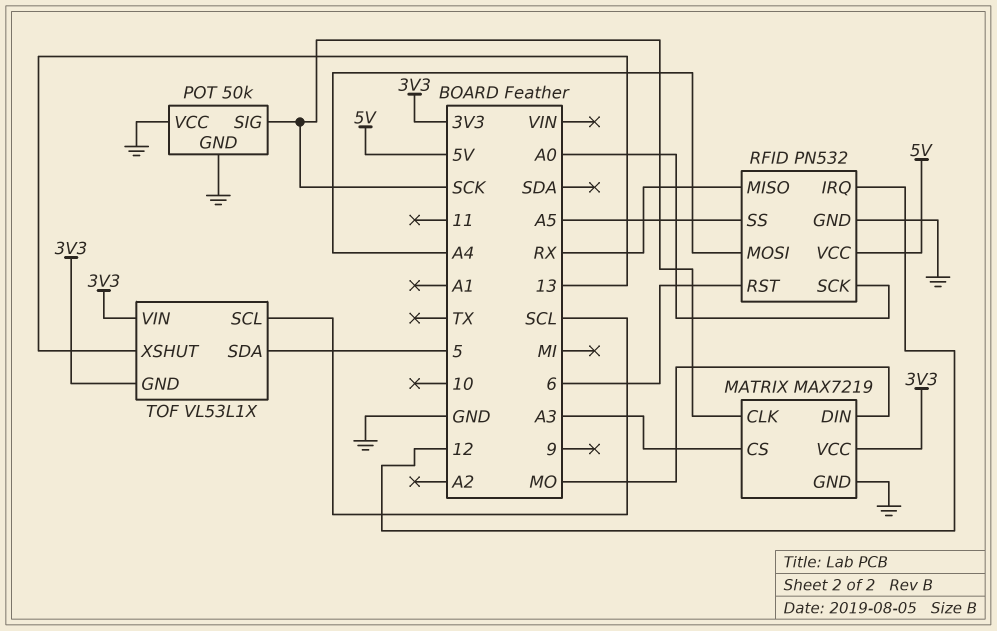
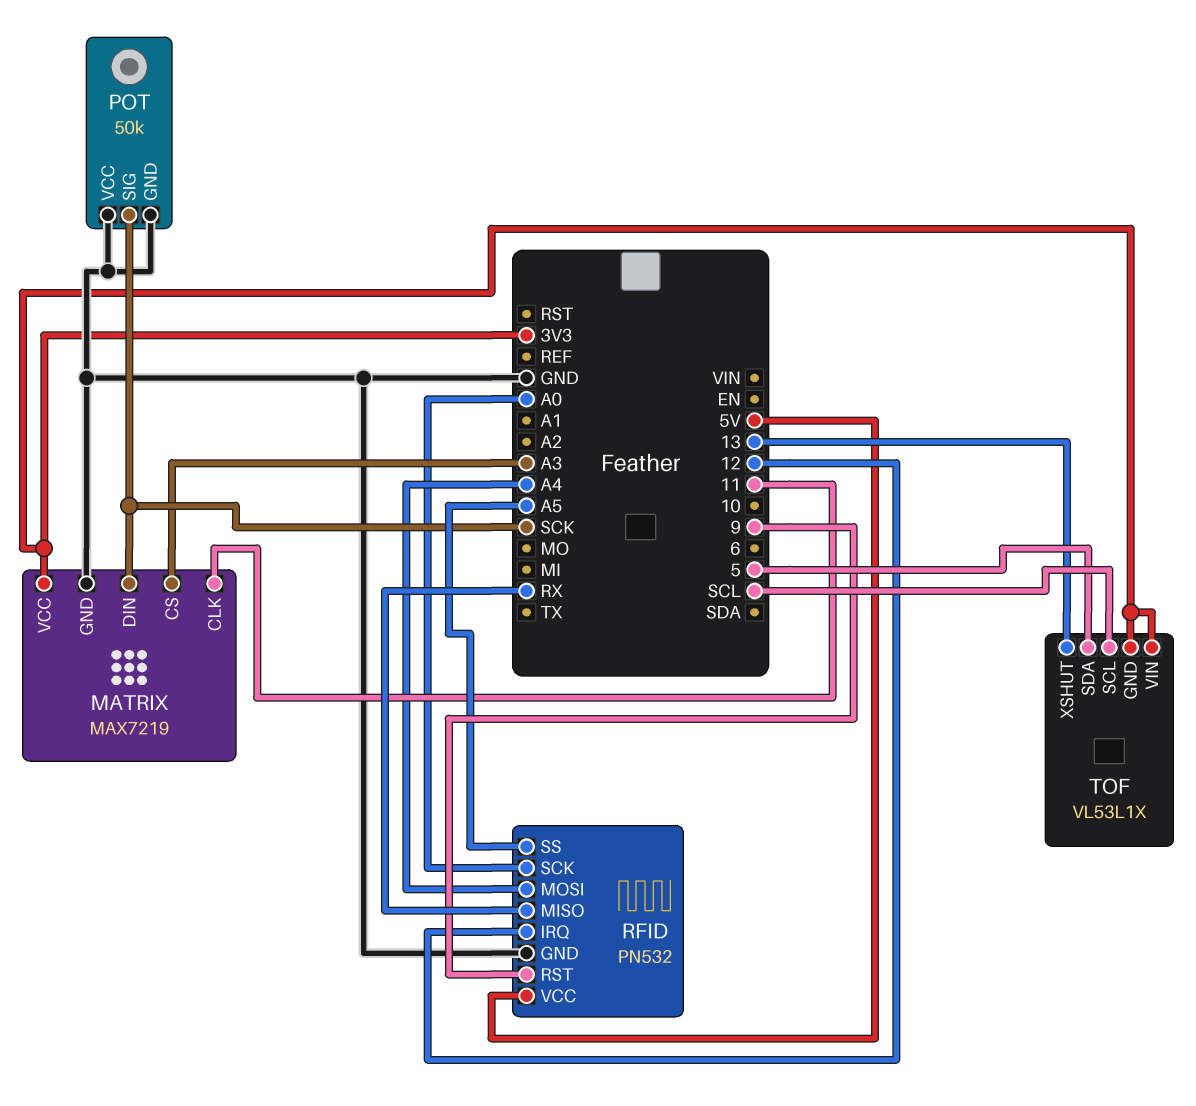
MATRIX pin CLK: SCK -> 11
MATRIX pin DIN: MO -> SCK
RFID pin RST: 6 -> 9

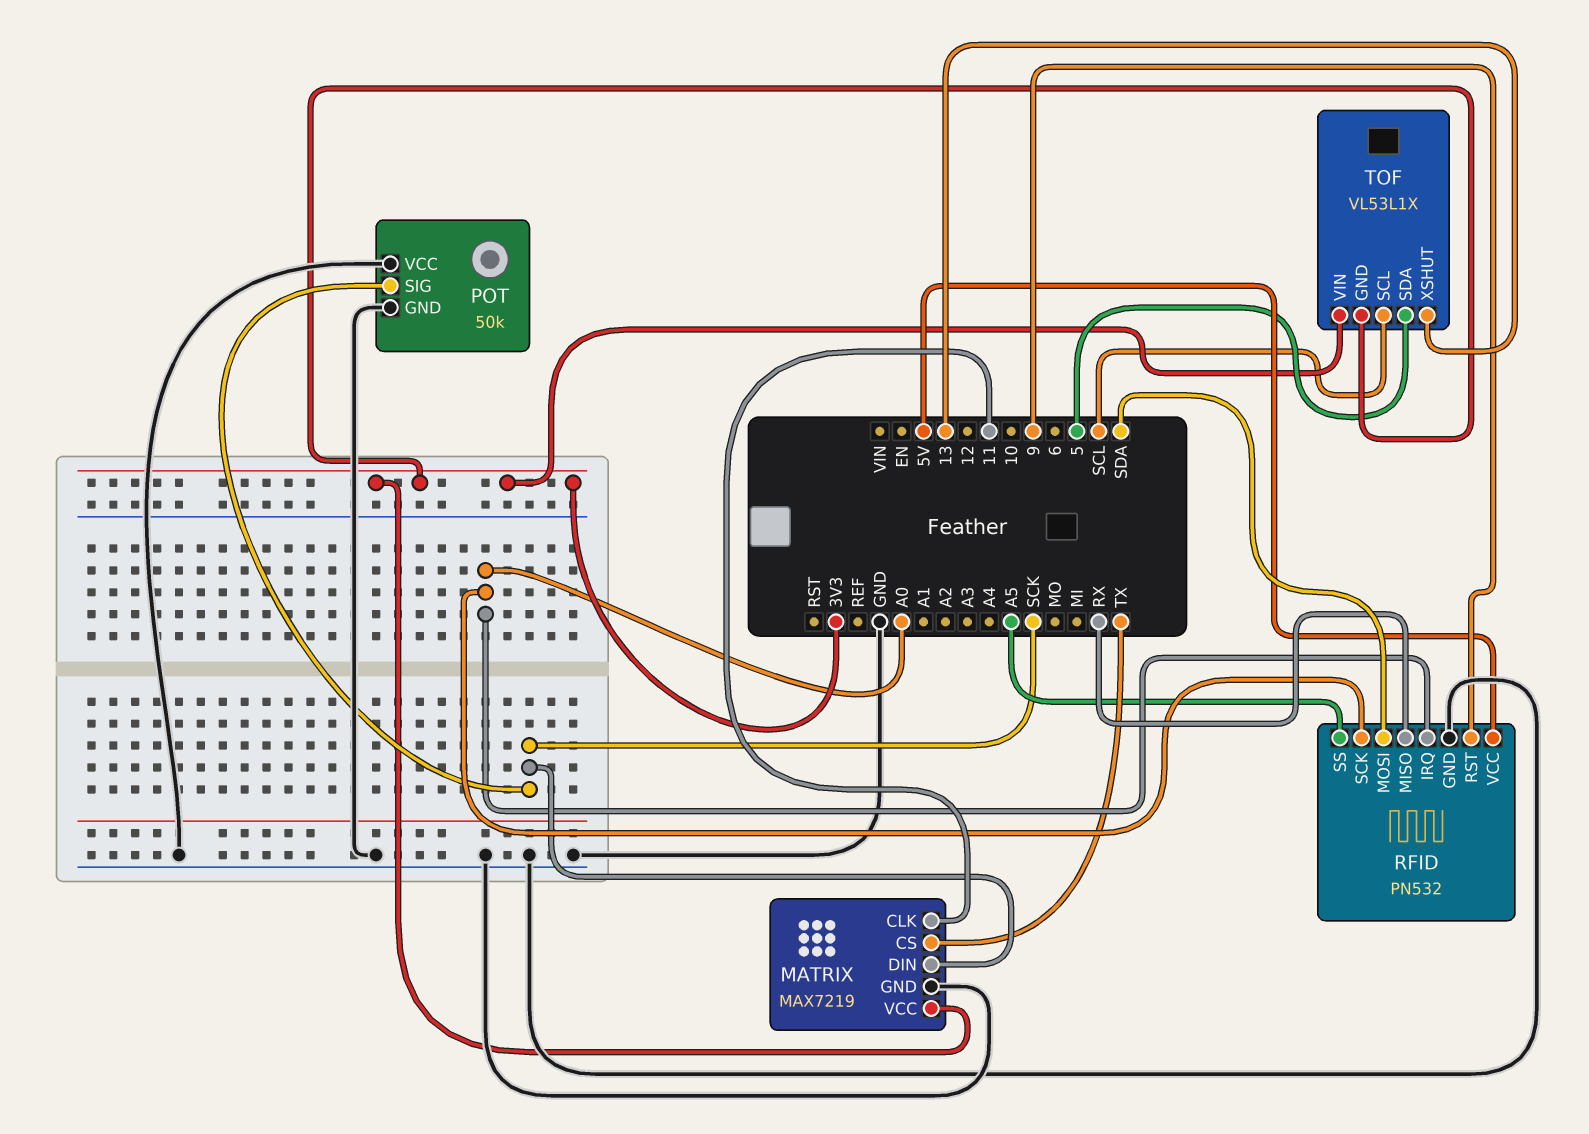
MATRIX pin CS: A3 -> TX
RFID pin IRQ: 12 -> A0
RFID pin MOSI: A4 -> SDA

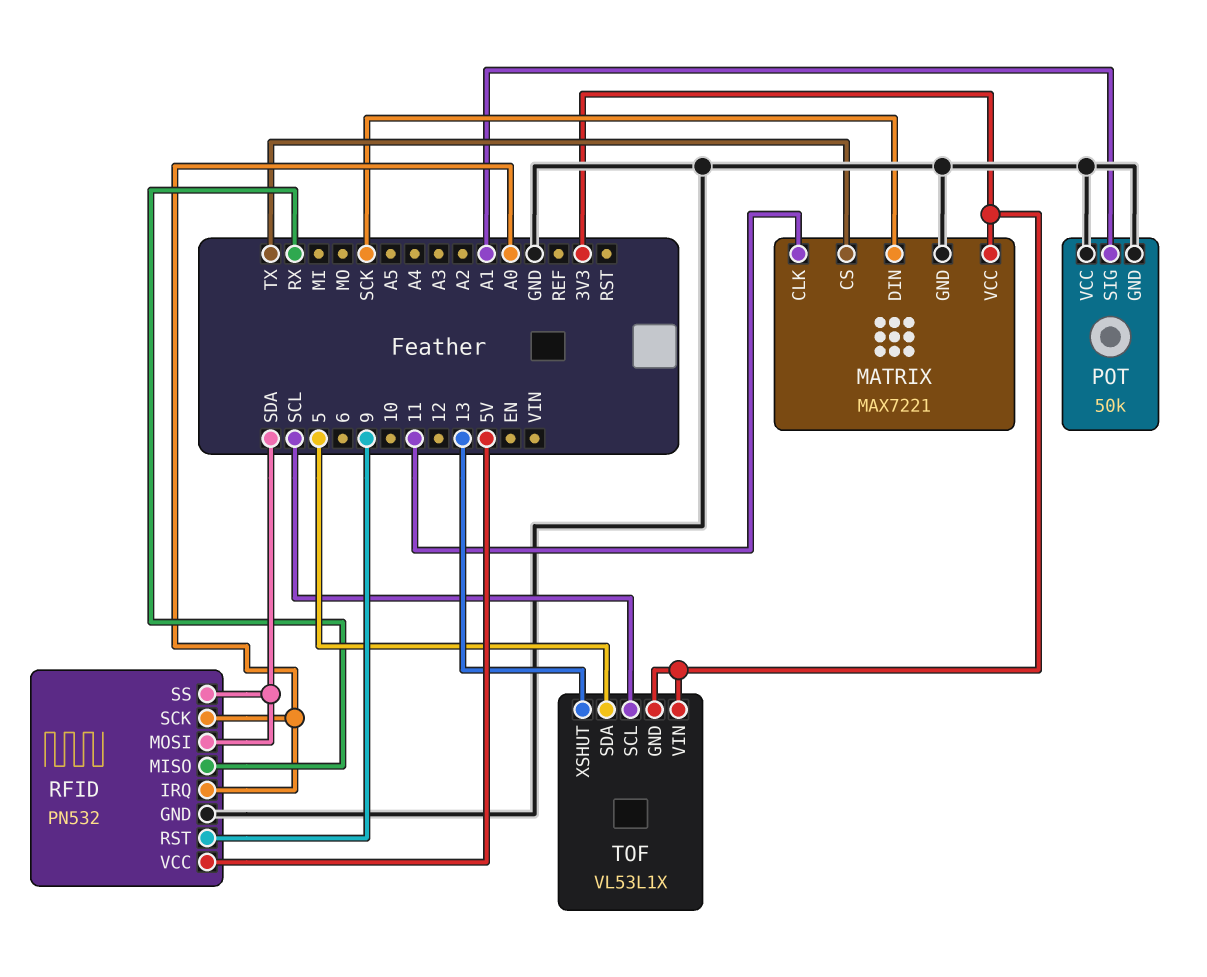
MATRIX: MAX7219 -> MAX7221
POT pin SIG: SCK -> A1
RFID pin SS: A5 -> SDA

